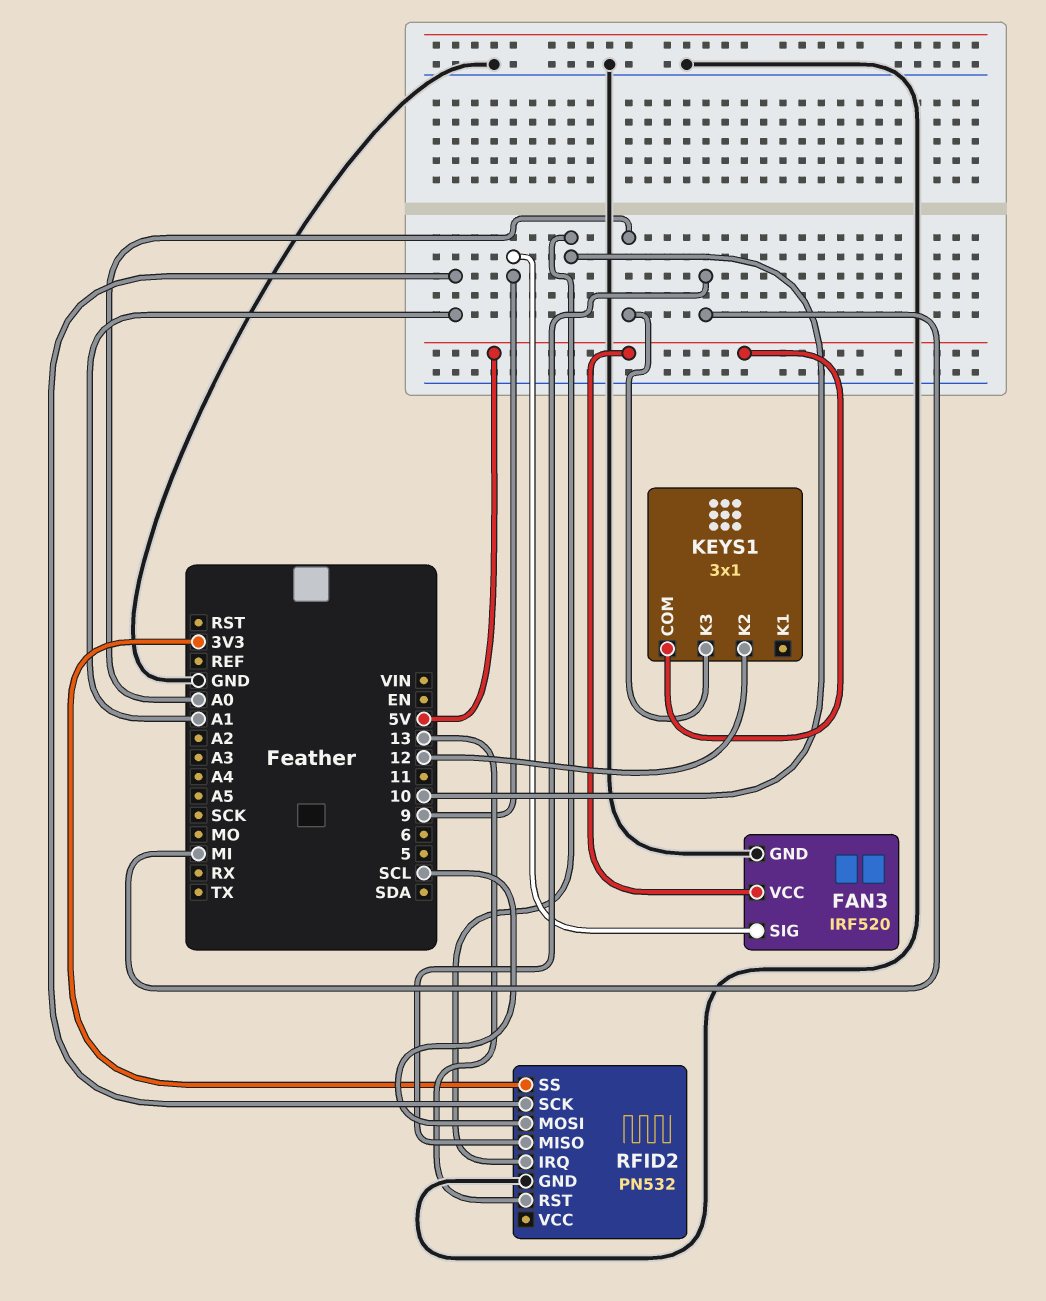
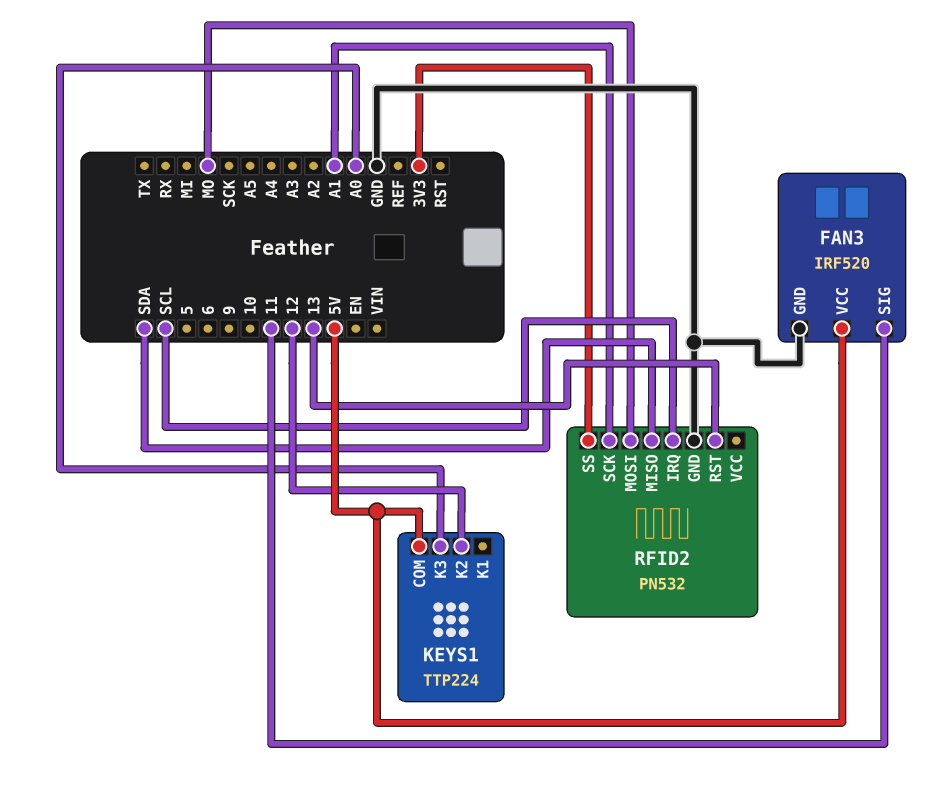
FAN3 pin SIG: 9 -> 11
KEYS1: 3x1 -> TTP224
RFID2 pin IRQ: 10 -> SCL
RFID2 pin MISO: MI -> SDA
RFID2 pin MOSI: SCL -> MO

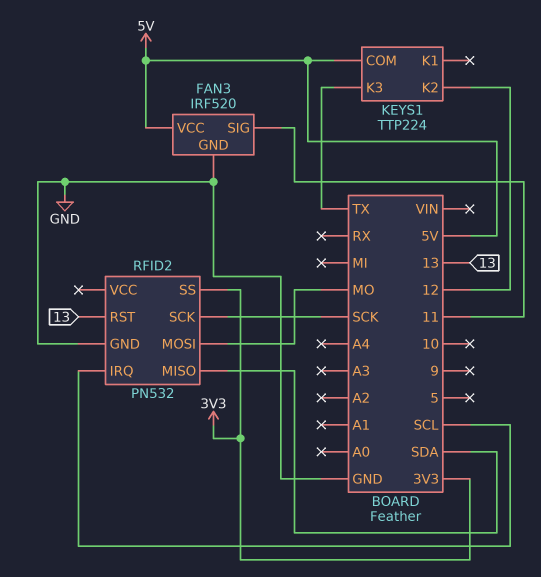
KEYS1 pin K3: A0 -> TX
RFID2 pin SCK: A1 -> SCK

